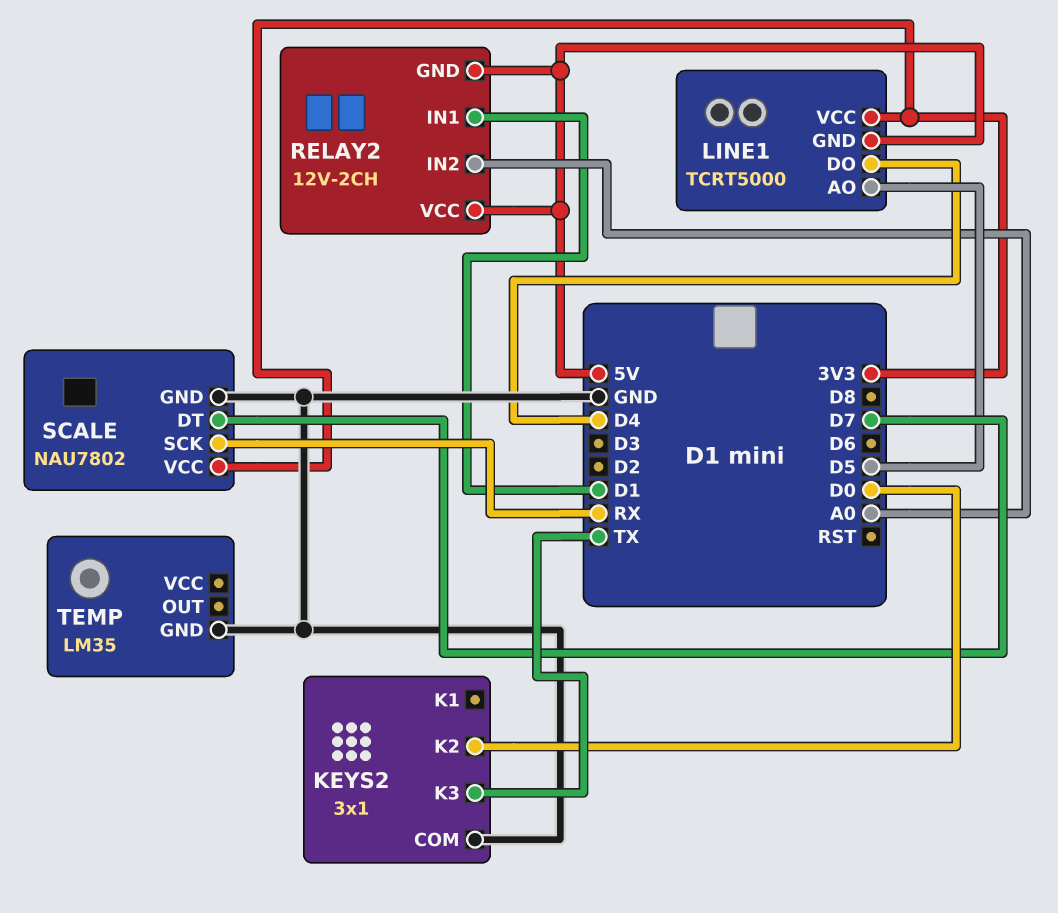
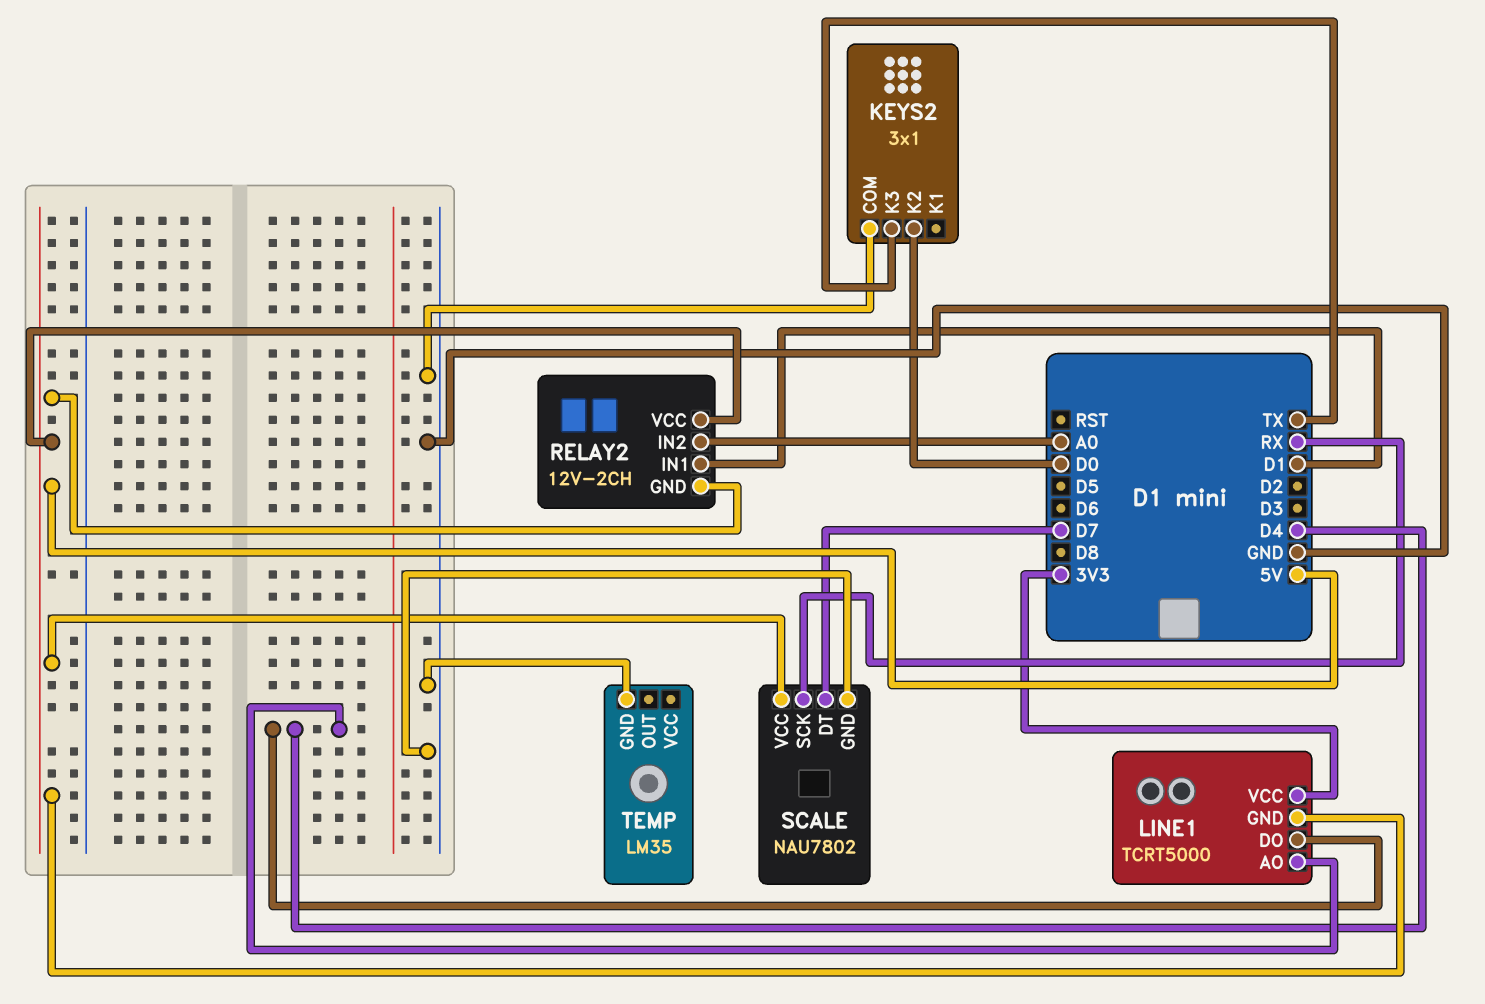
LINE1 pin AO: D5 -> D4
SCALE pin VCC: 3V3 -> 5V

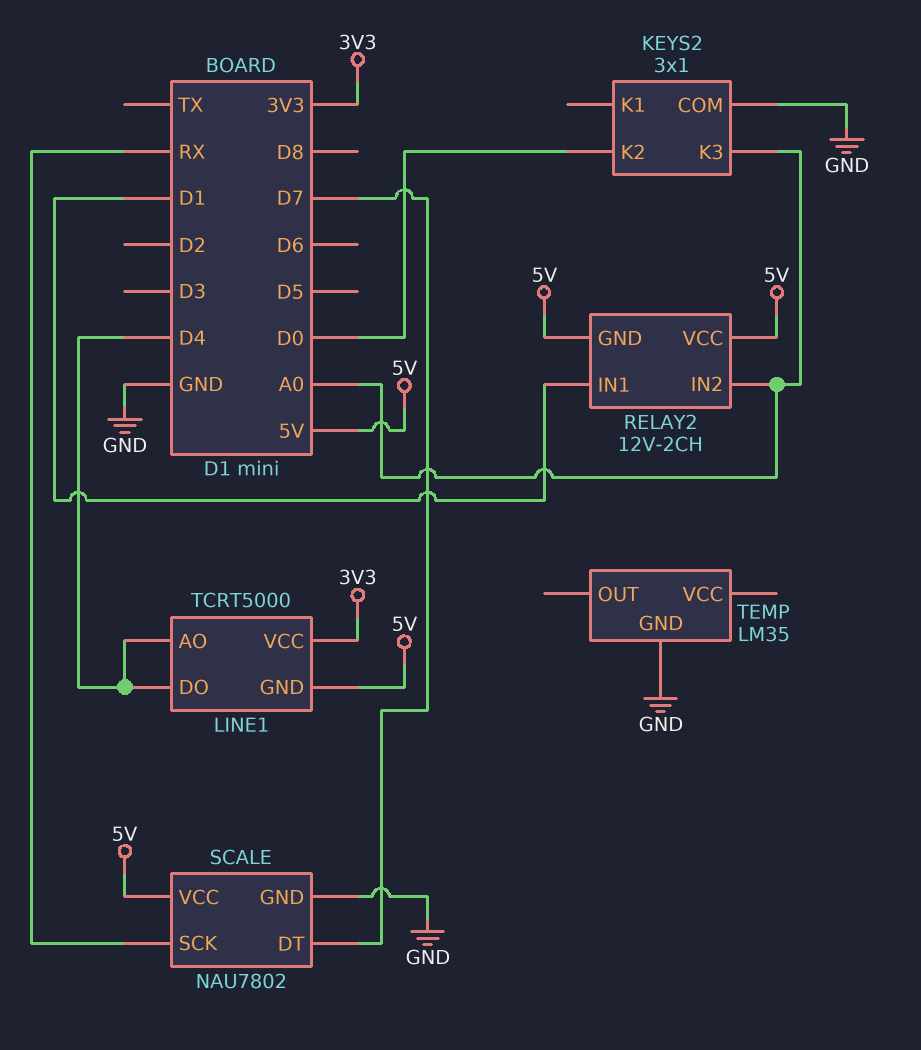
KEYS2 pin K3: TX -> A0

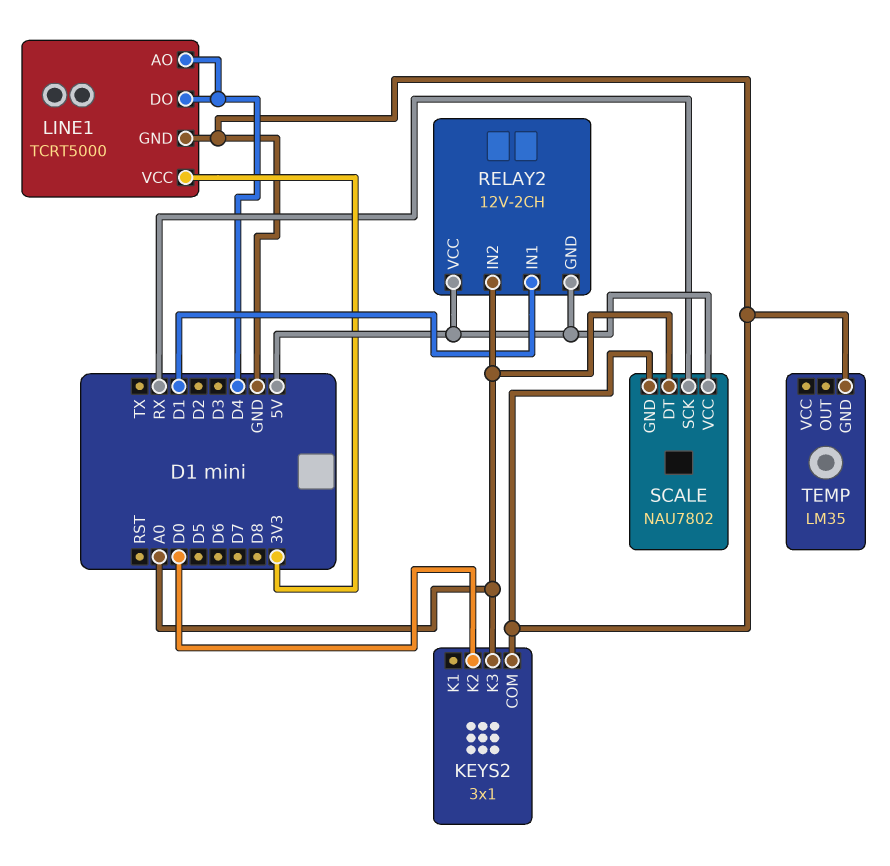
LINE1 pin GND: 5V -> GND
SCALE pin DT: D7 -> A0

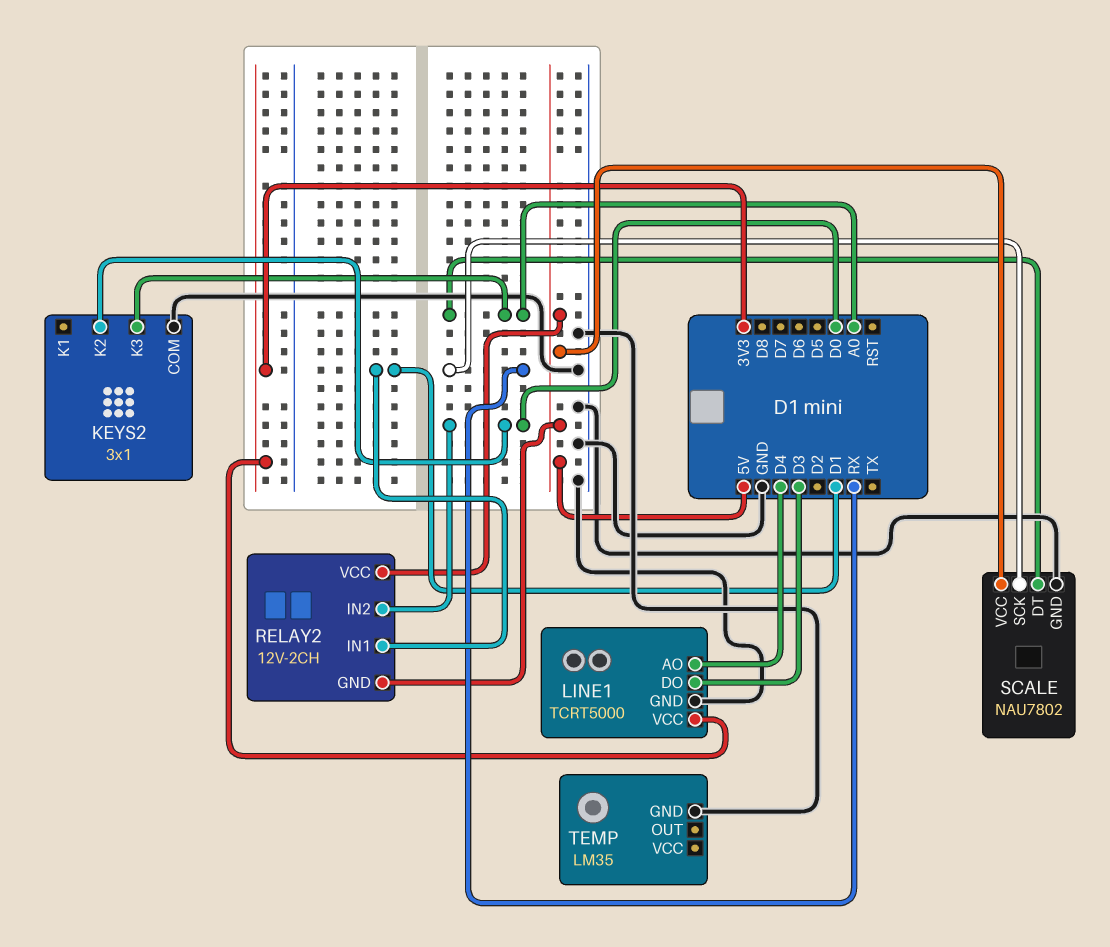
LINE1 pin DO: D4 -> D3
RELAY2 pin IN2: A0 -> D0

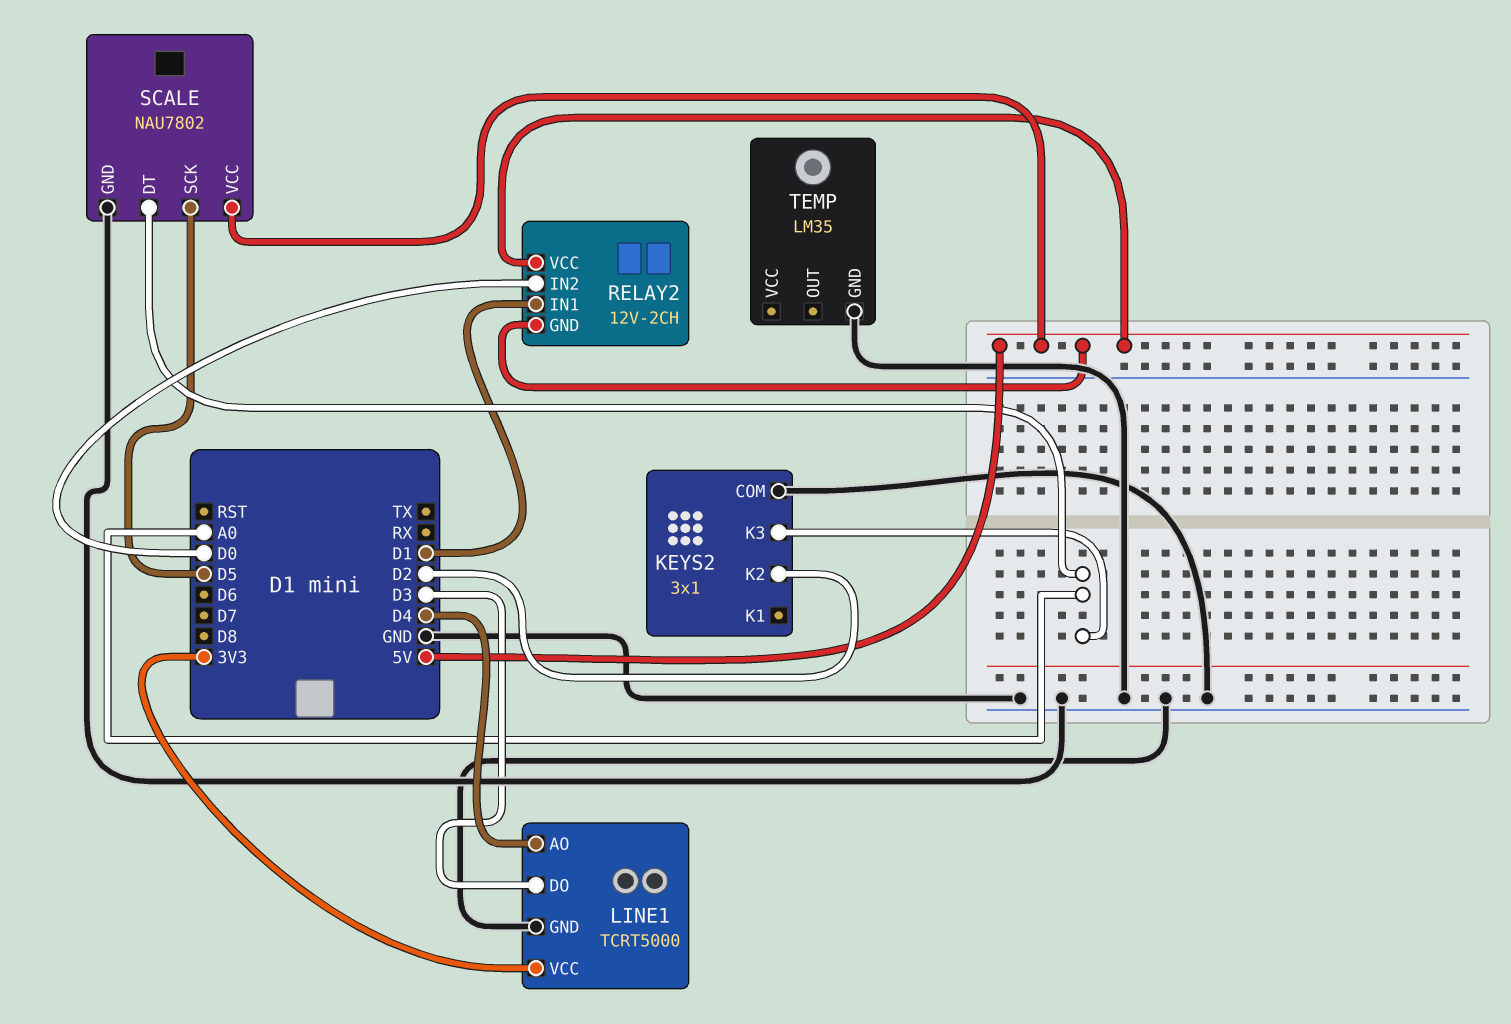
KEYS2 pin K2: D0 -> D2
SCALE pin SCK: RX -> D5

